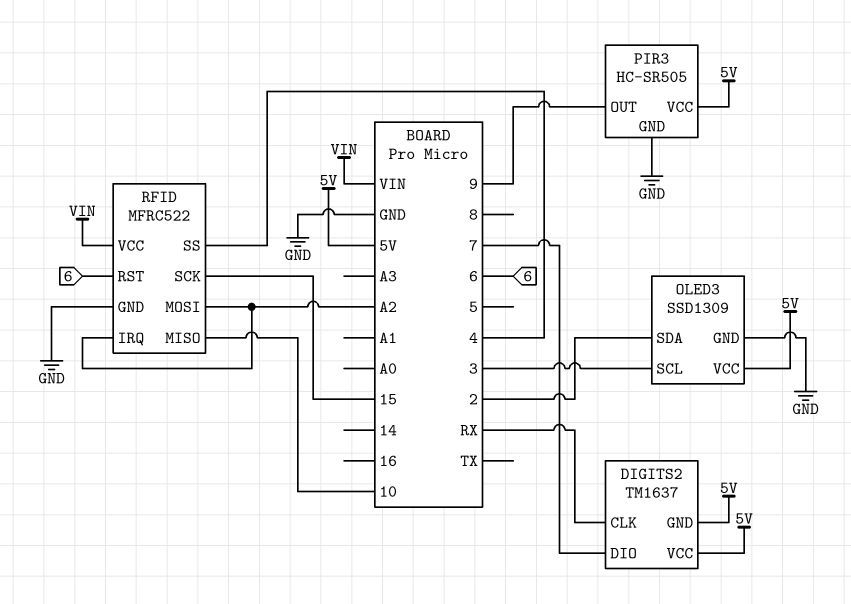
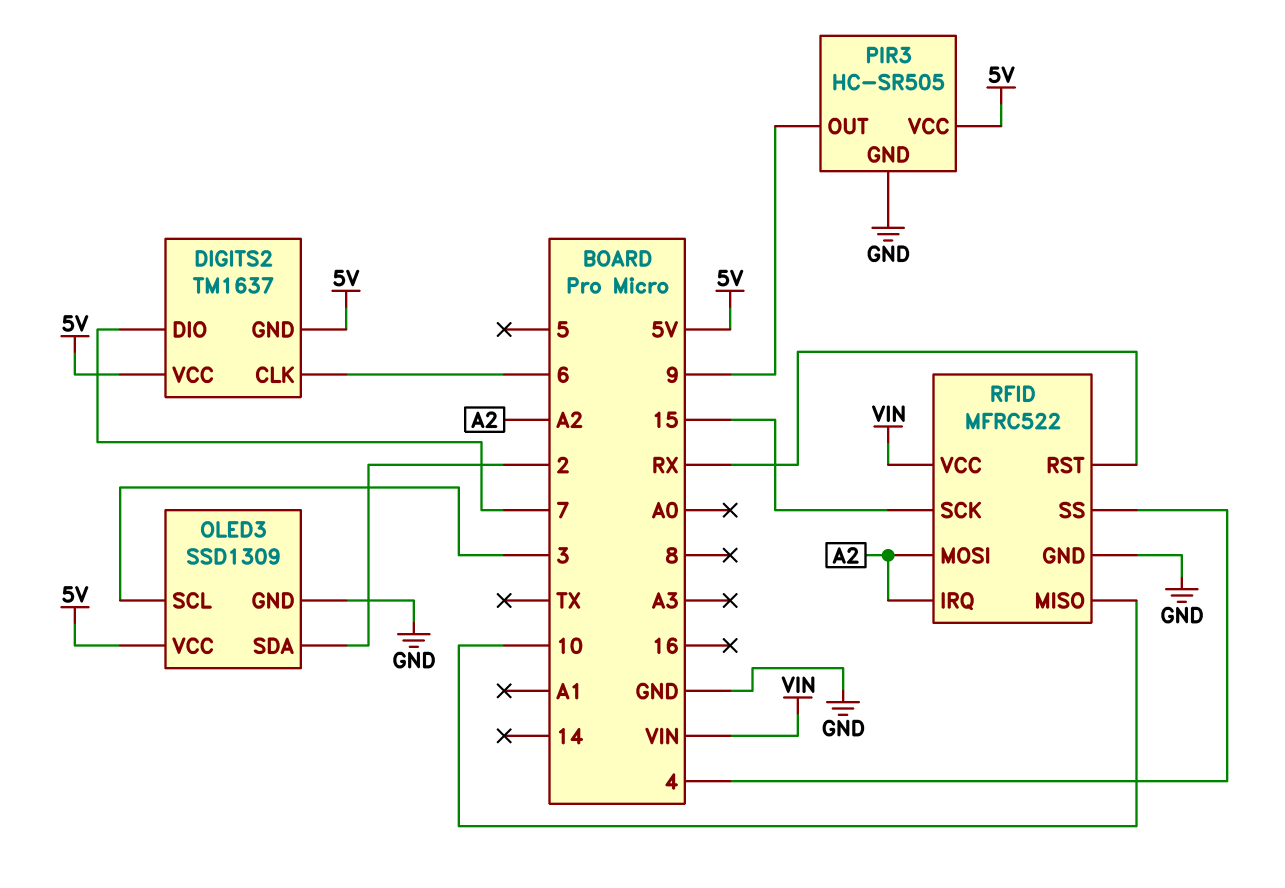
DIGITS2 pin CLK: RX -> 6
RFID pin RST: 6 -> RX

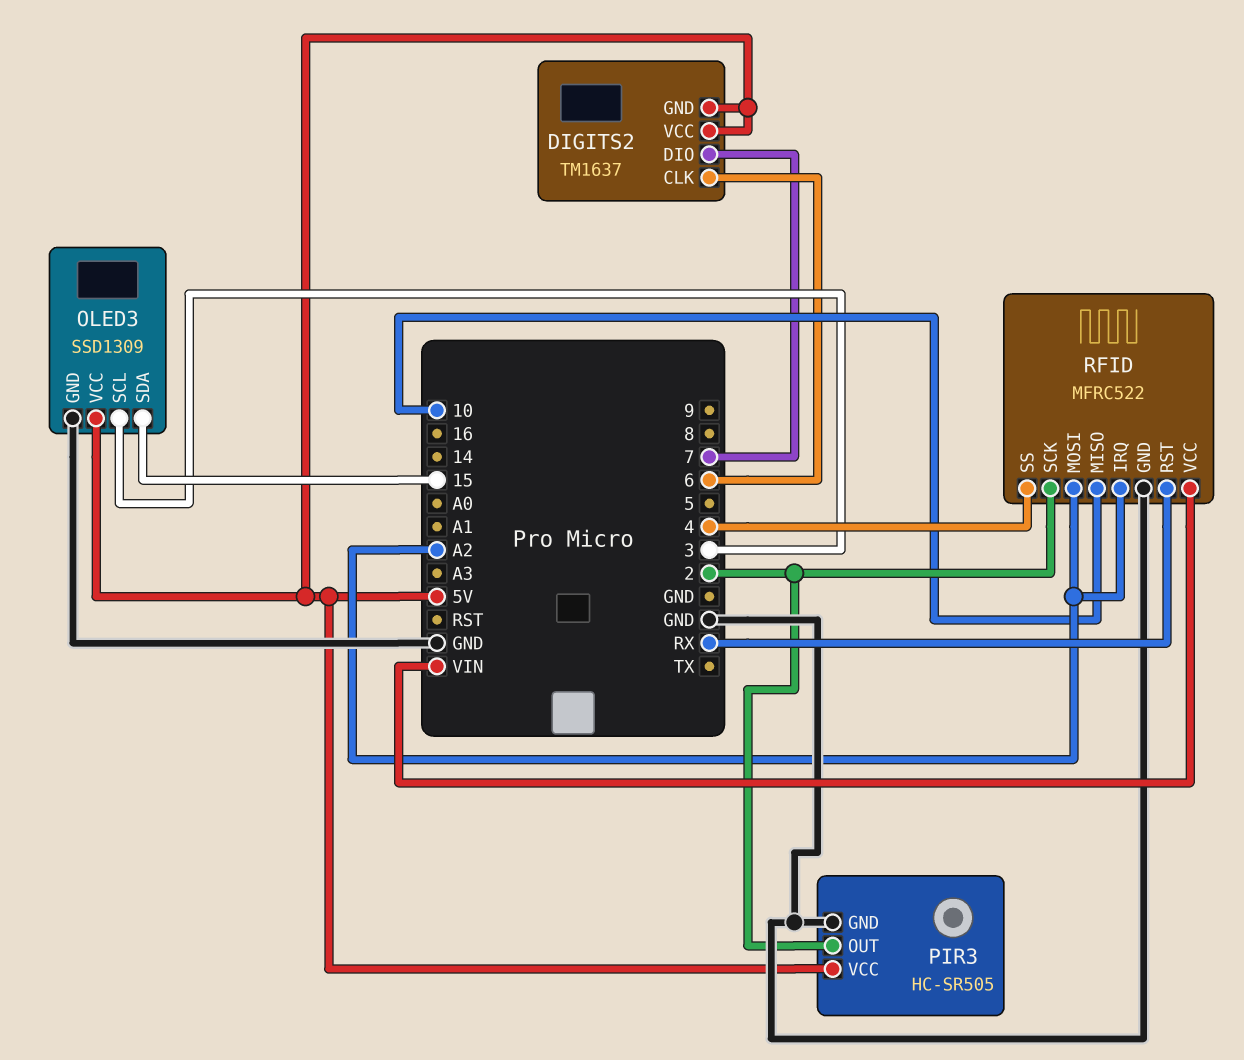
OLED3 pin SDA: 2 -> 15
PIR3 pin OUT: 9 -> 2
RFID pin SCK: 15 -> 2

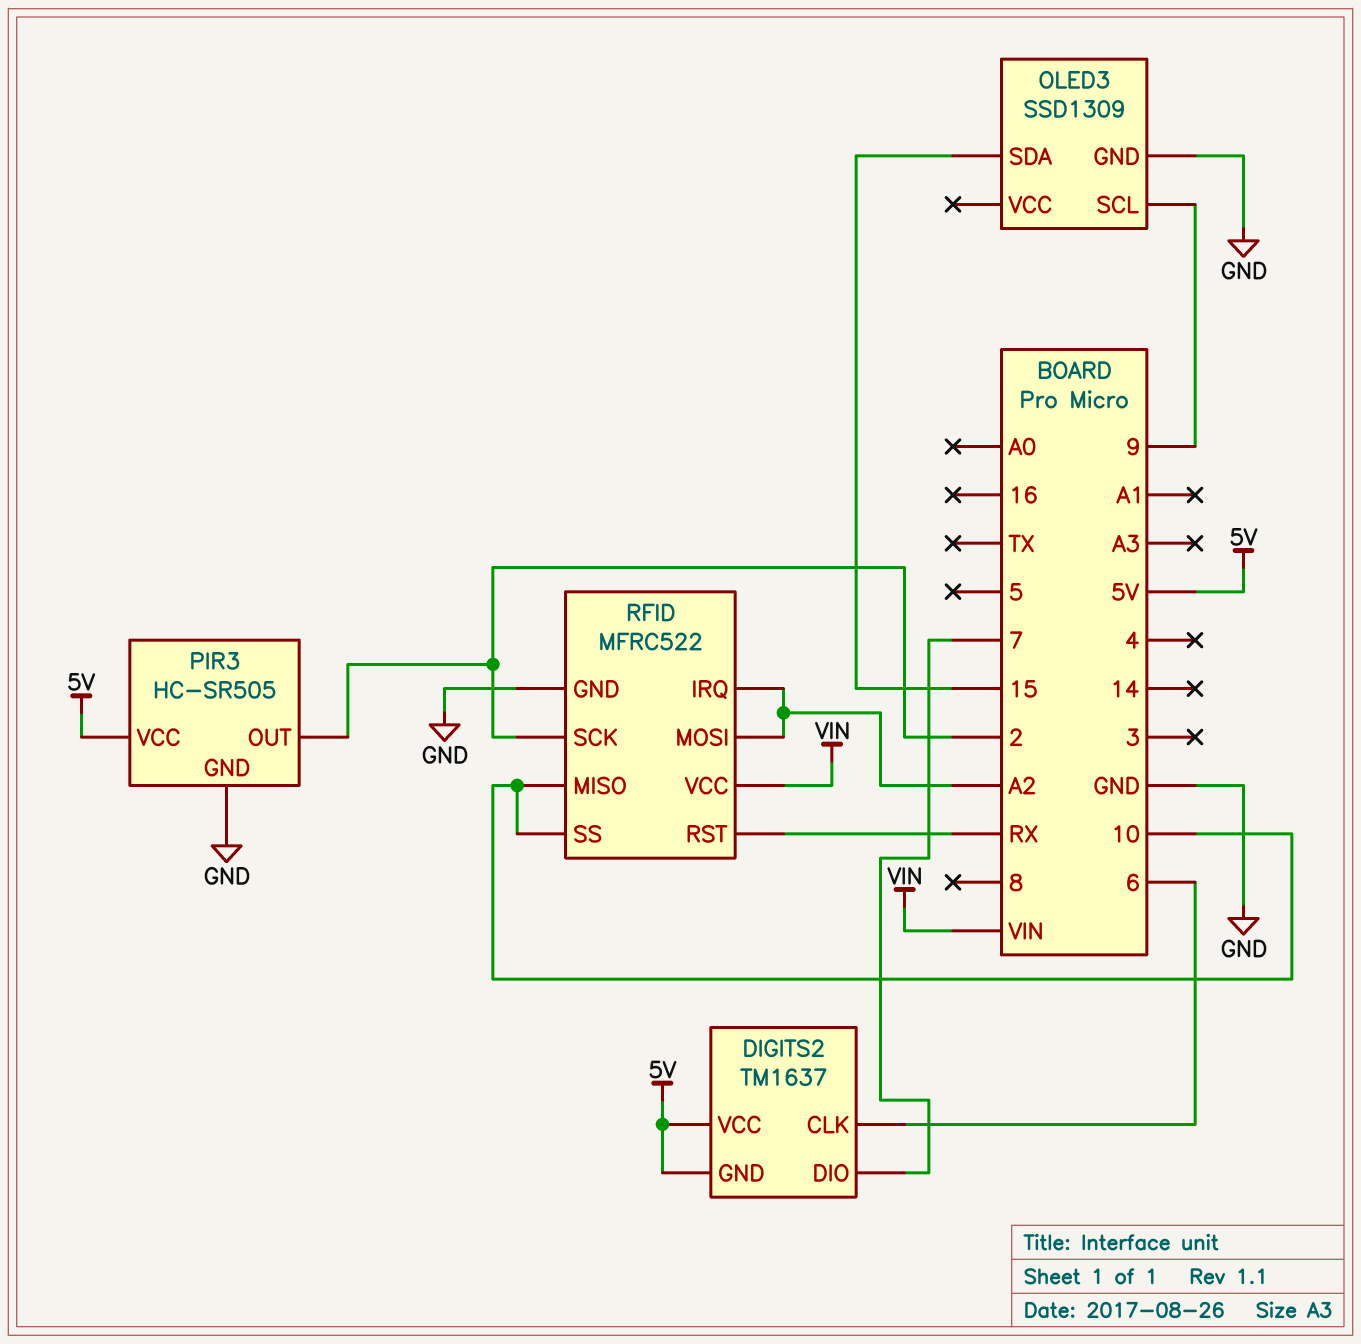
OLED3 pin SCL: 3 -> 9
OLED3 pin VCC: 5V -> none
RFID pin SS: 4 -> 10

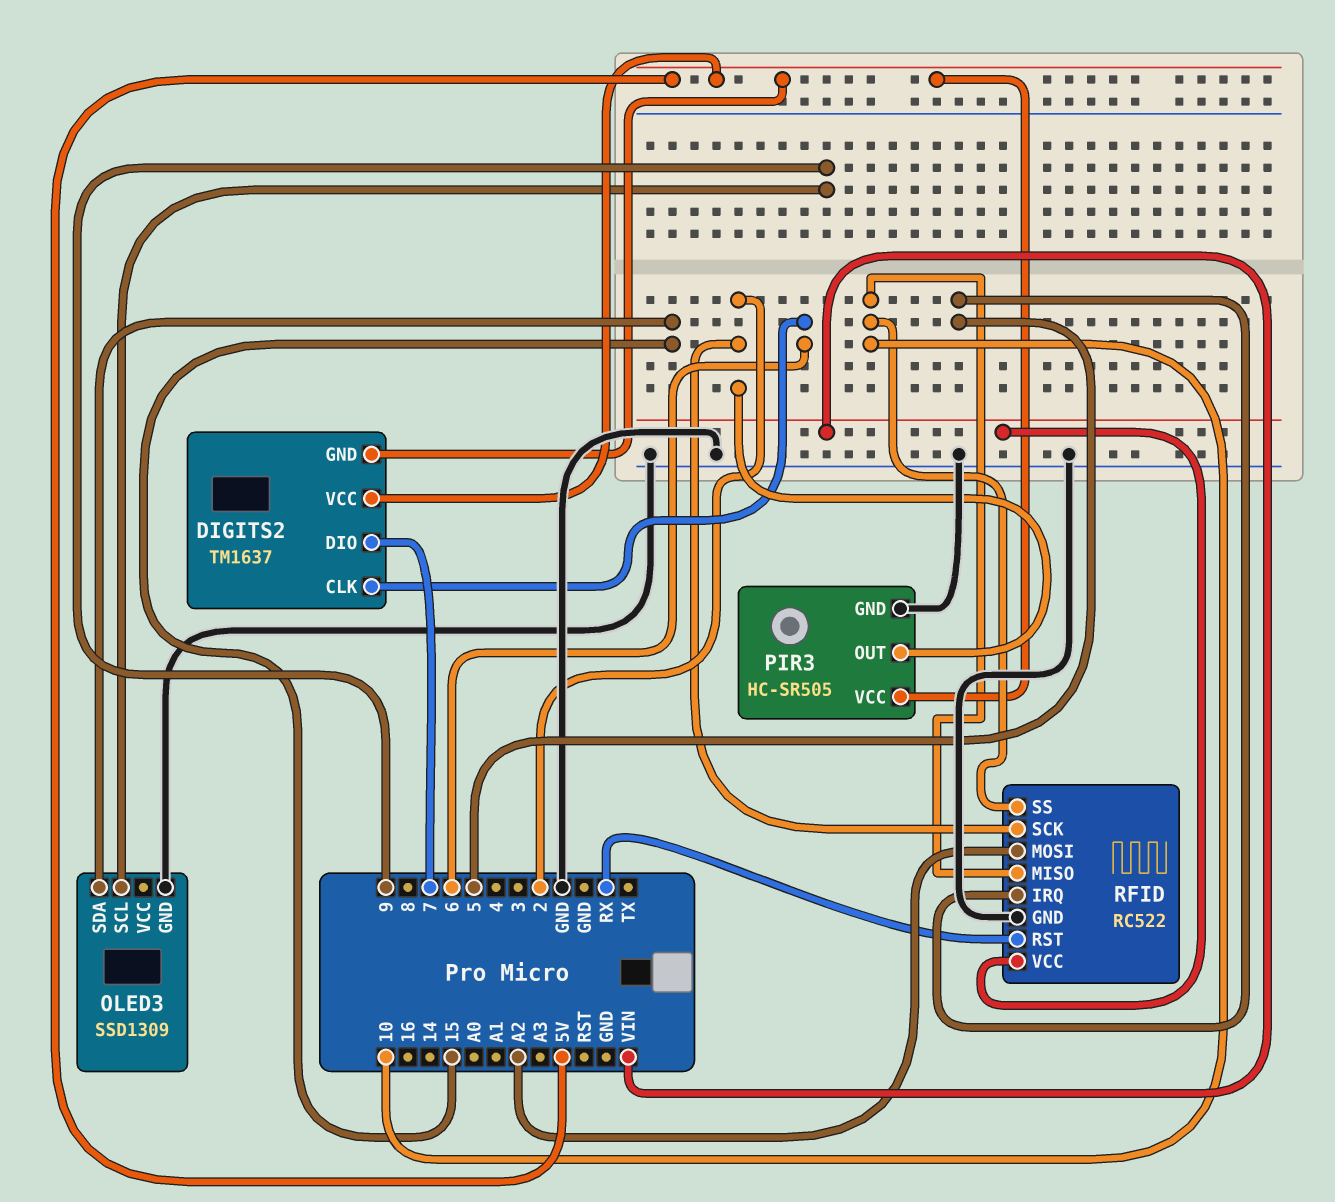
RFID: MFRC522 -> RC522
RFID pin IRQ: A2 -> 5

